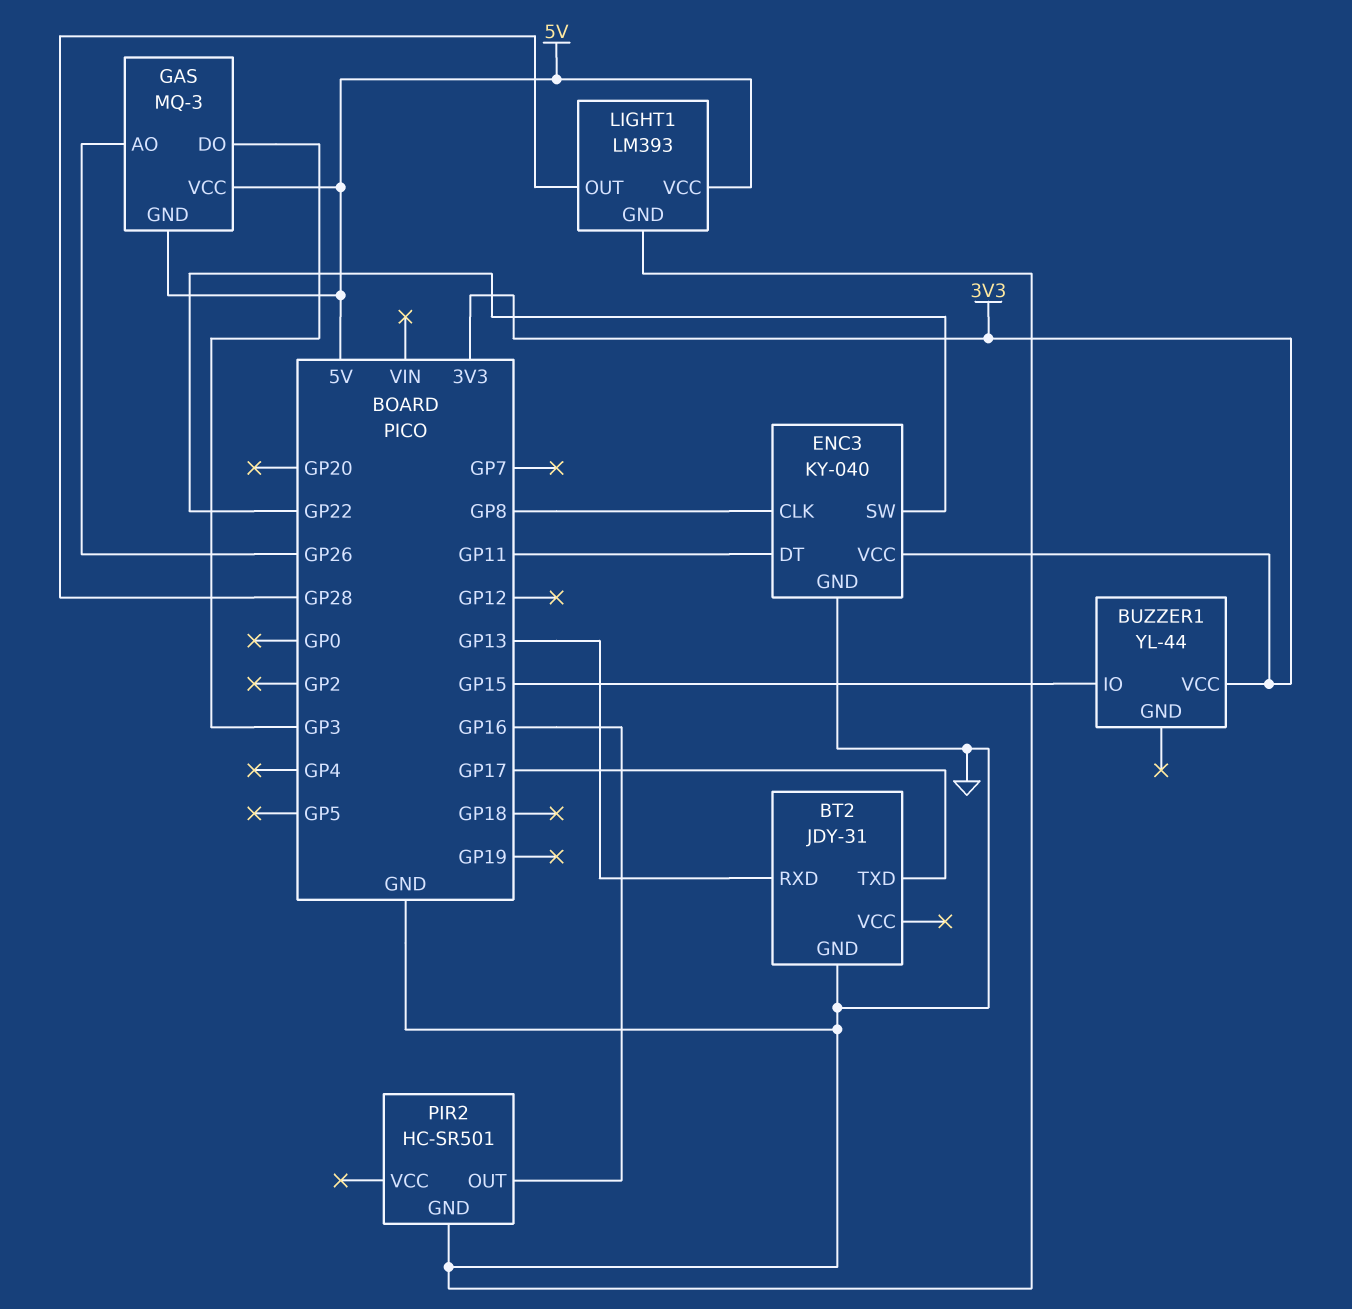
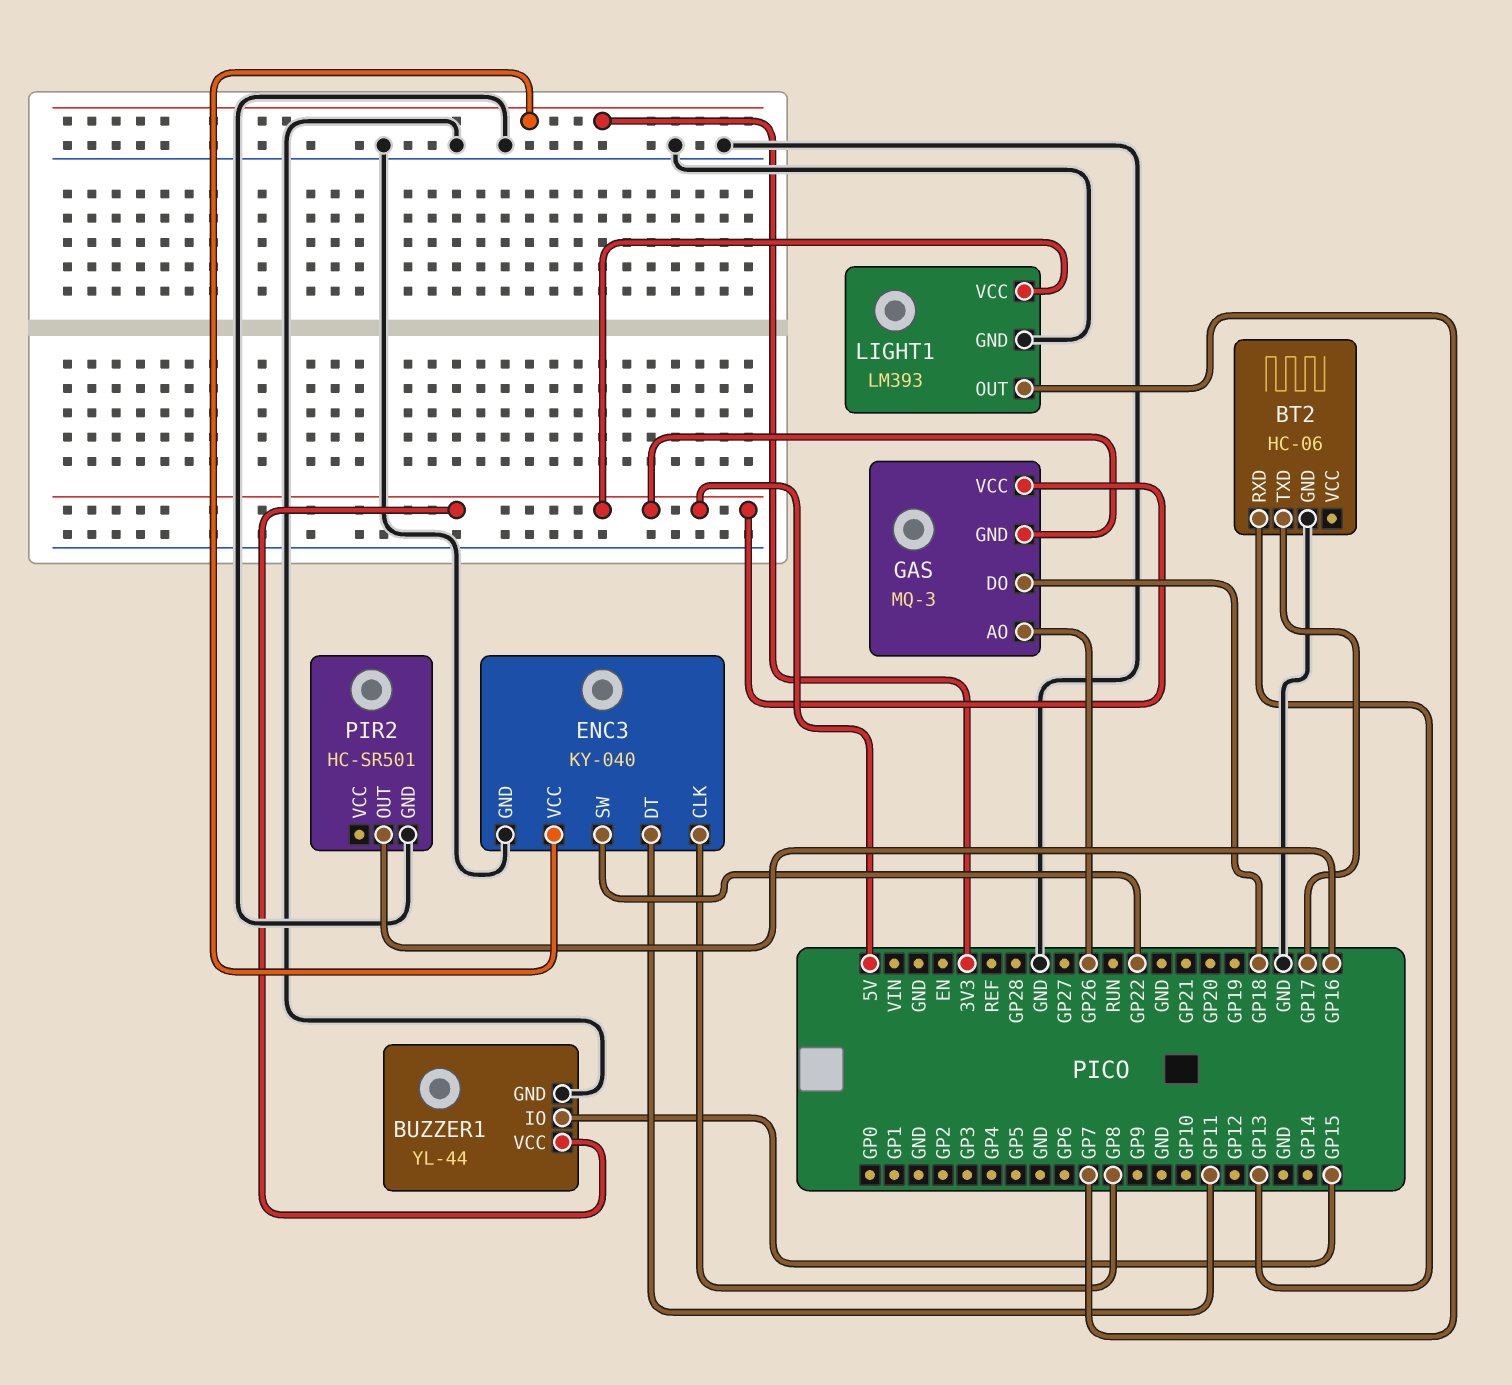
BT2: JDY-31 -> HC-06
BUZZER1 pin GND: none -> GND
BUZZER1 pin VCC: 3V3 -> 5V
GAS pin DO: GP3 -> GP18
LIGHT1 pin OUT: GP28 -> GP7

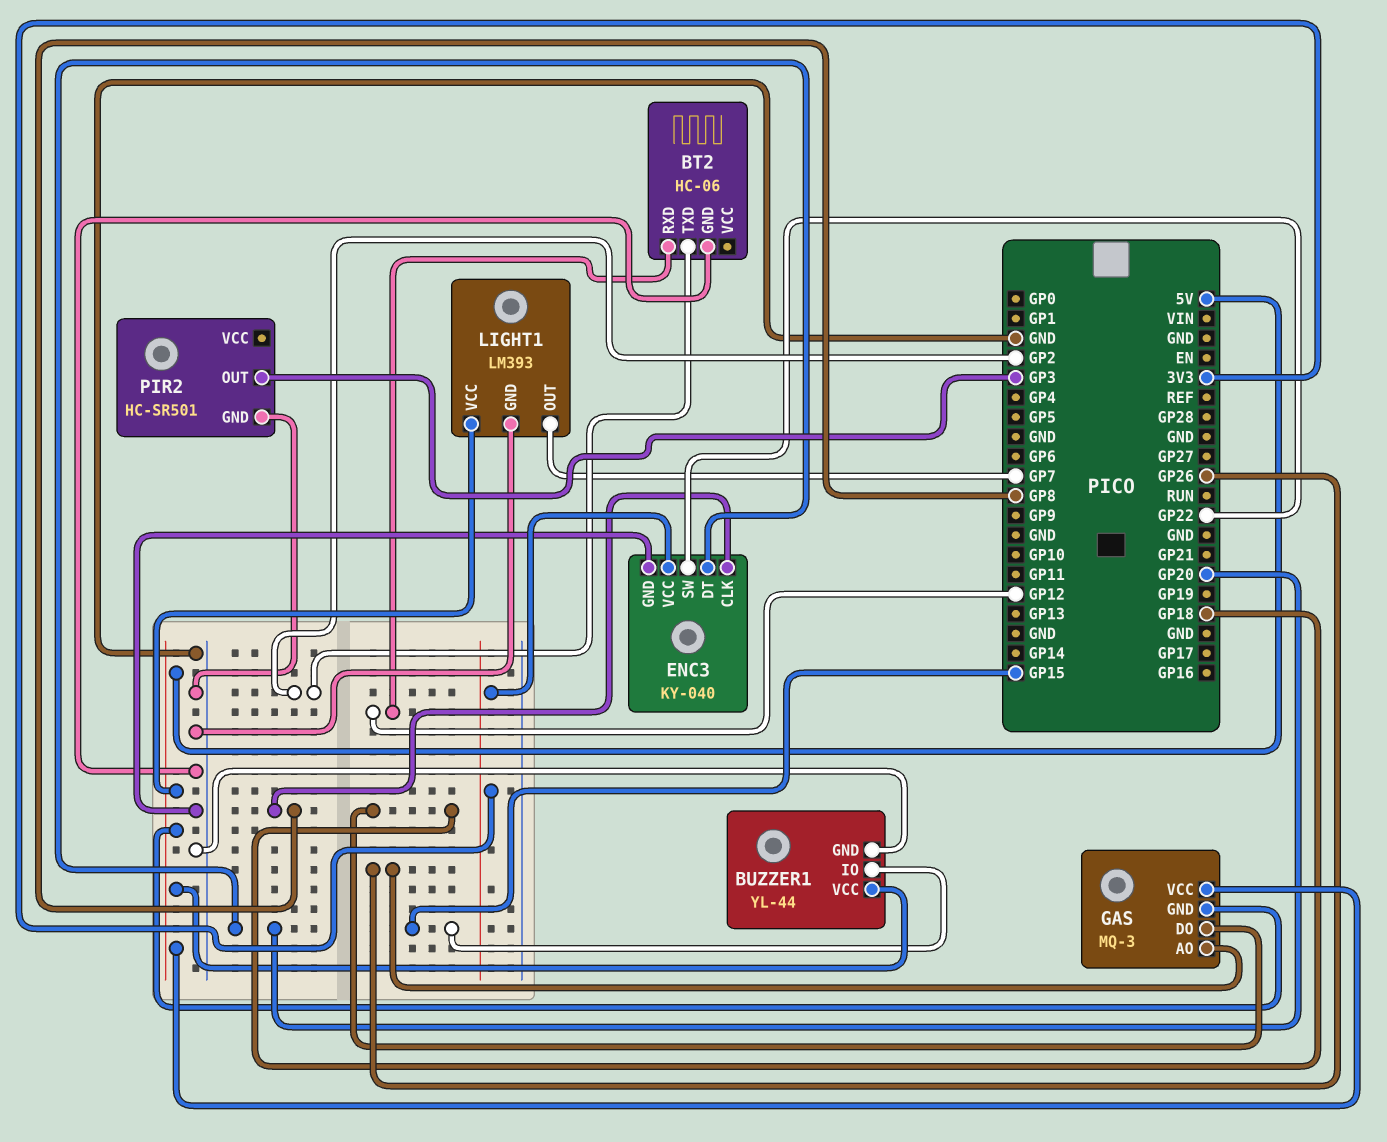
BT2 pin RXD: GP13 -> GP12
BT2 pin TXD: GP17 -> GP2
ENC3 pin DT: GP11 -> GP20
PIR2 pin OUT: GP16 -> GP3

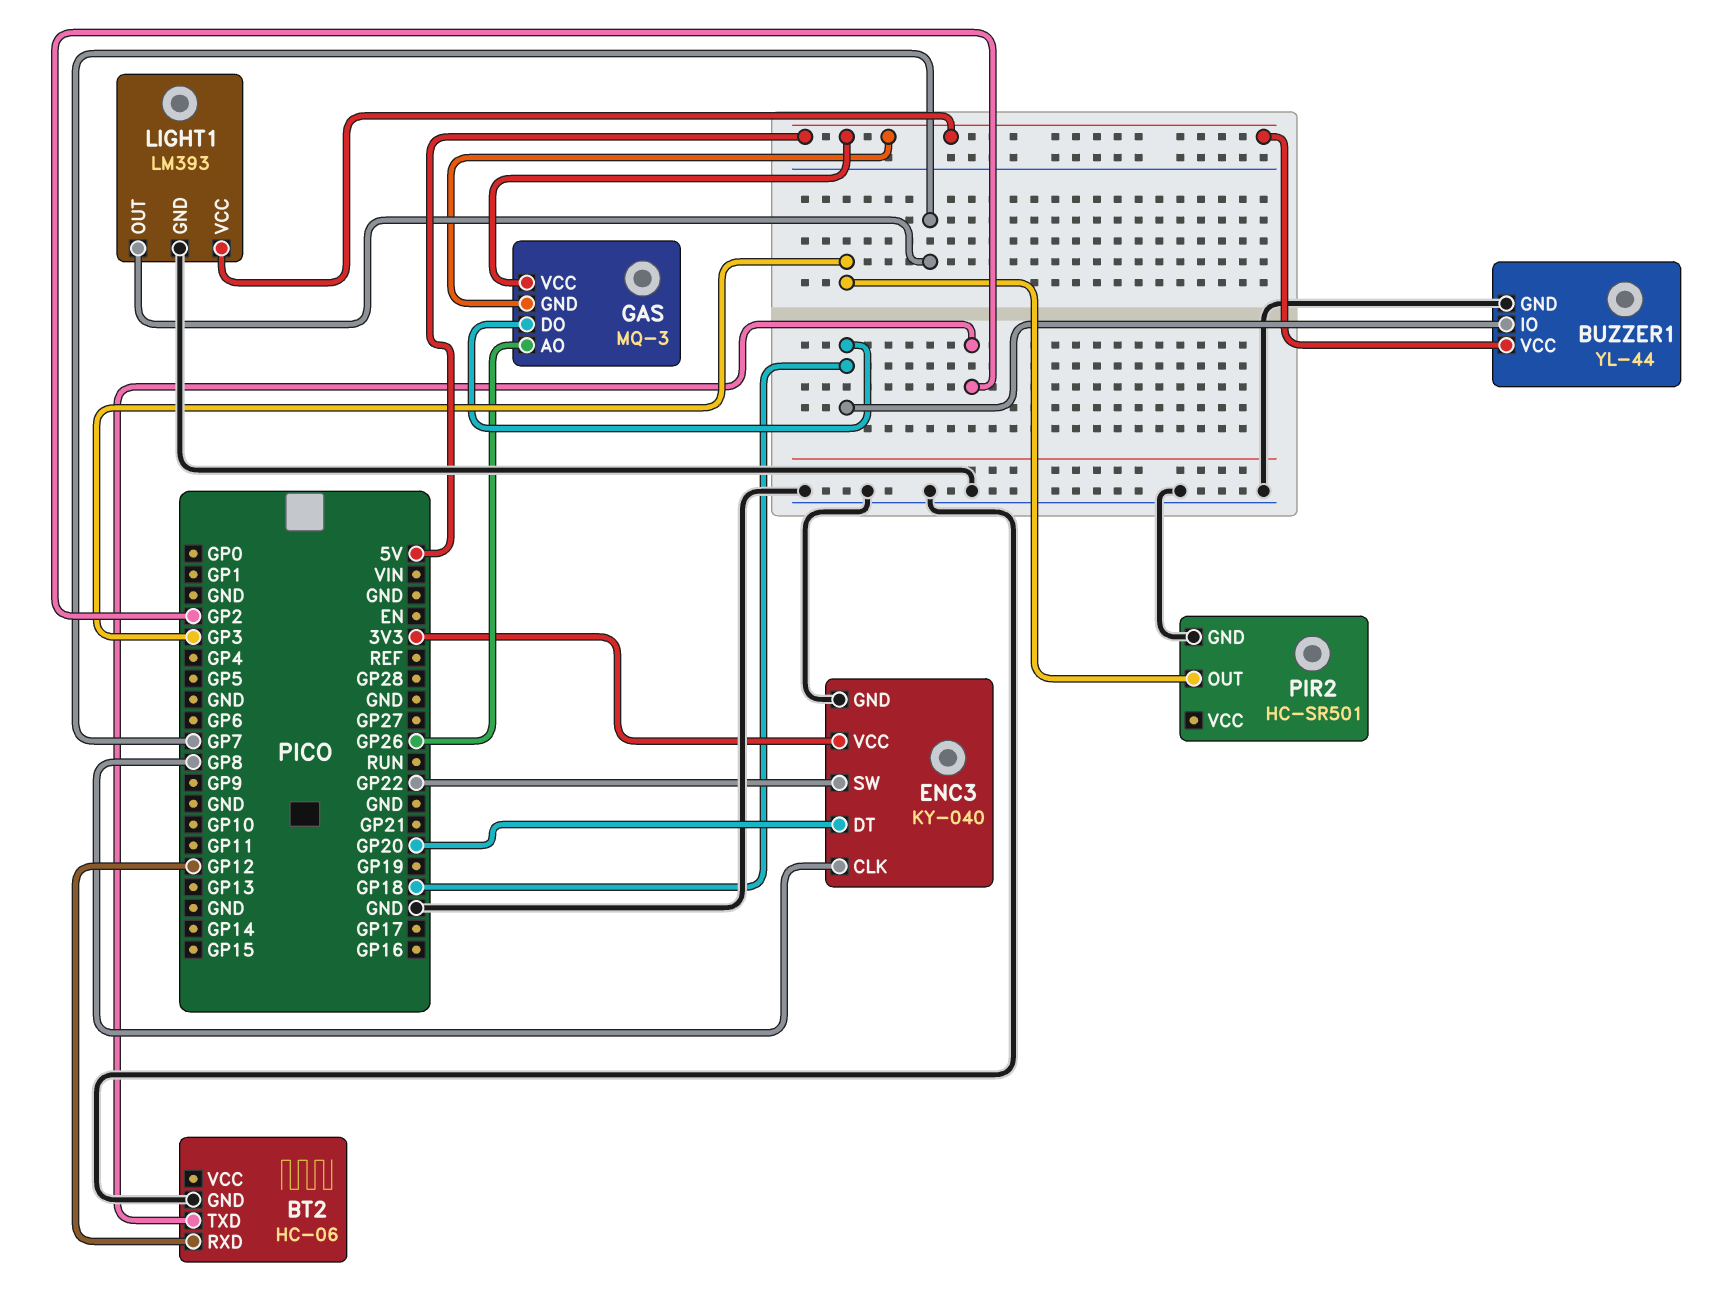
BUZZER1 pin IO: GP15 -> GP18

